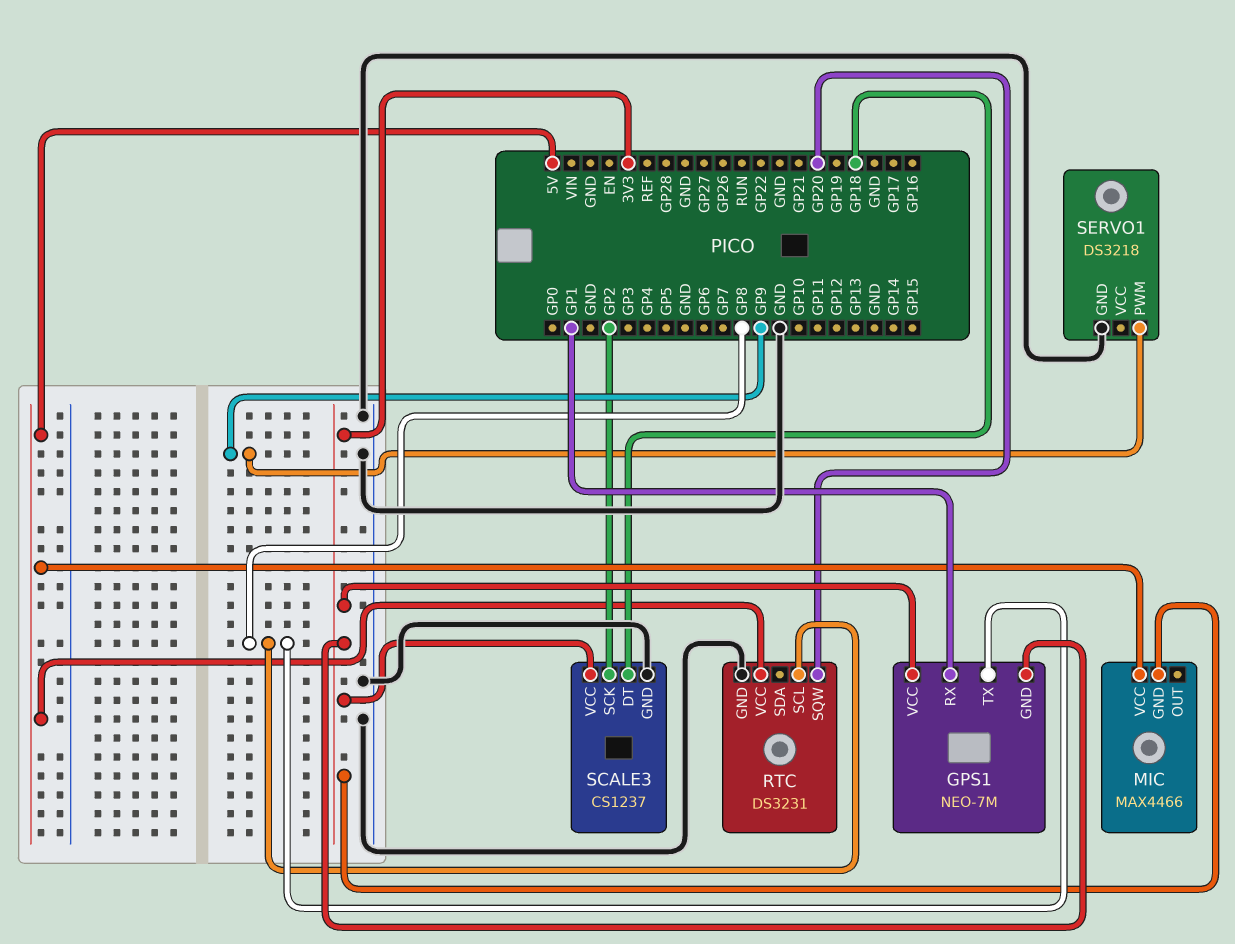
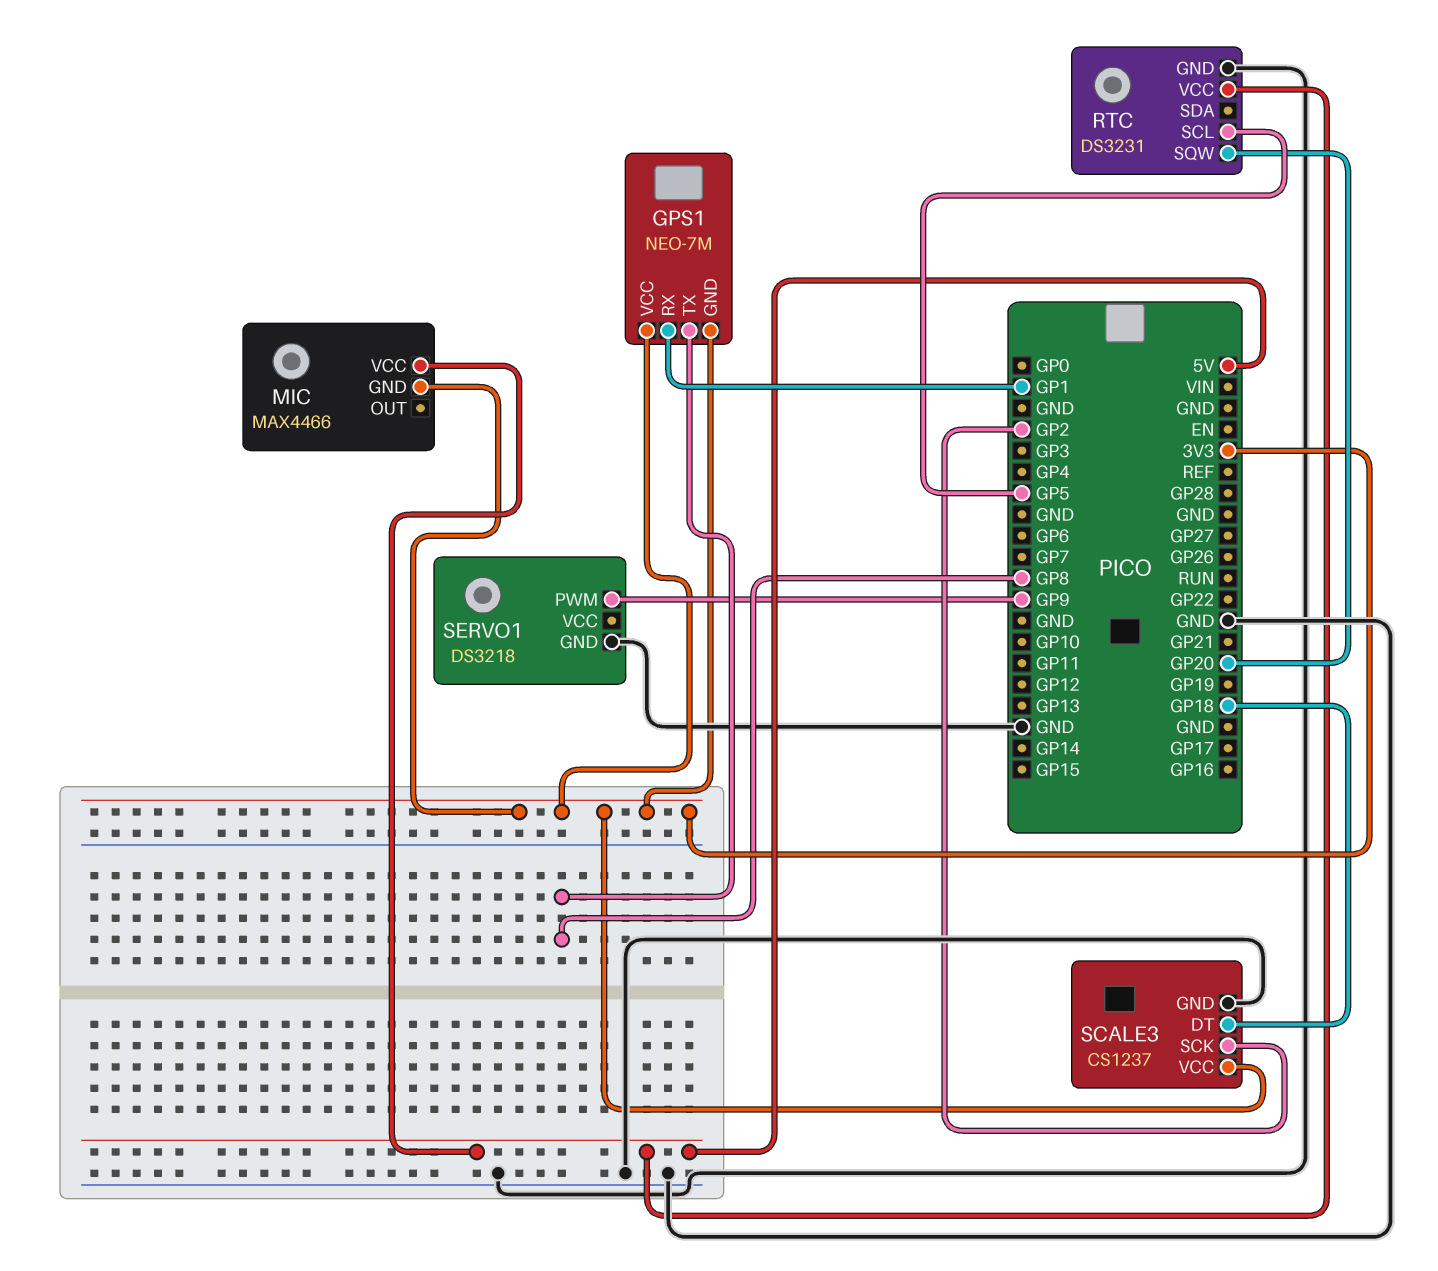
RTC pin SCL: GP8 -> GP5

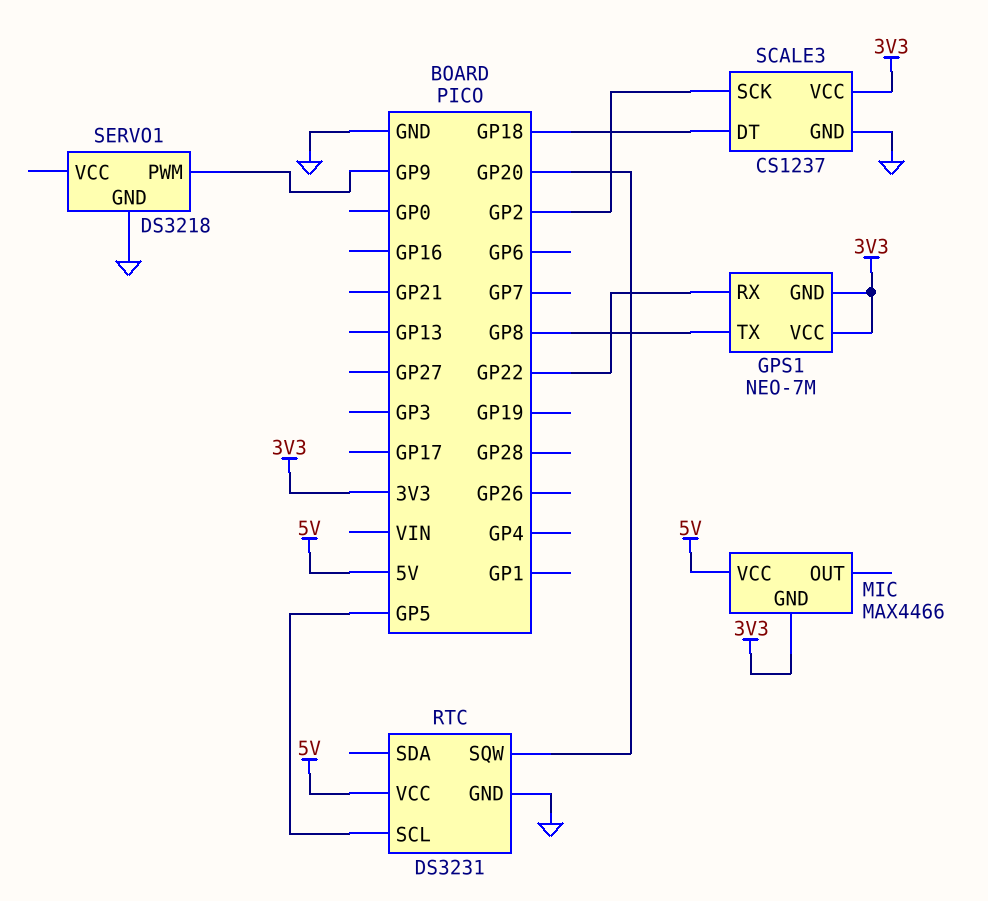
GPS1 pin RX: GP1 -> GP22

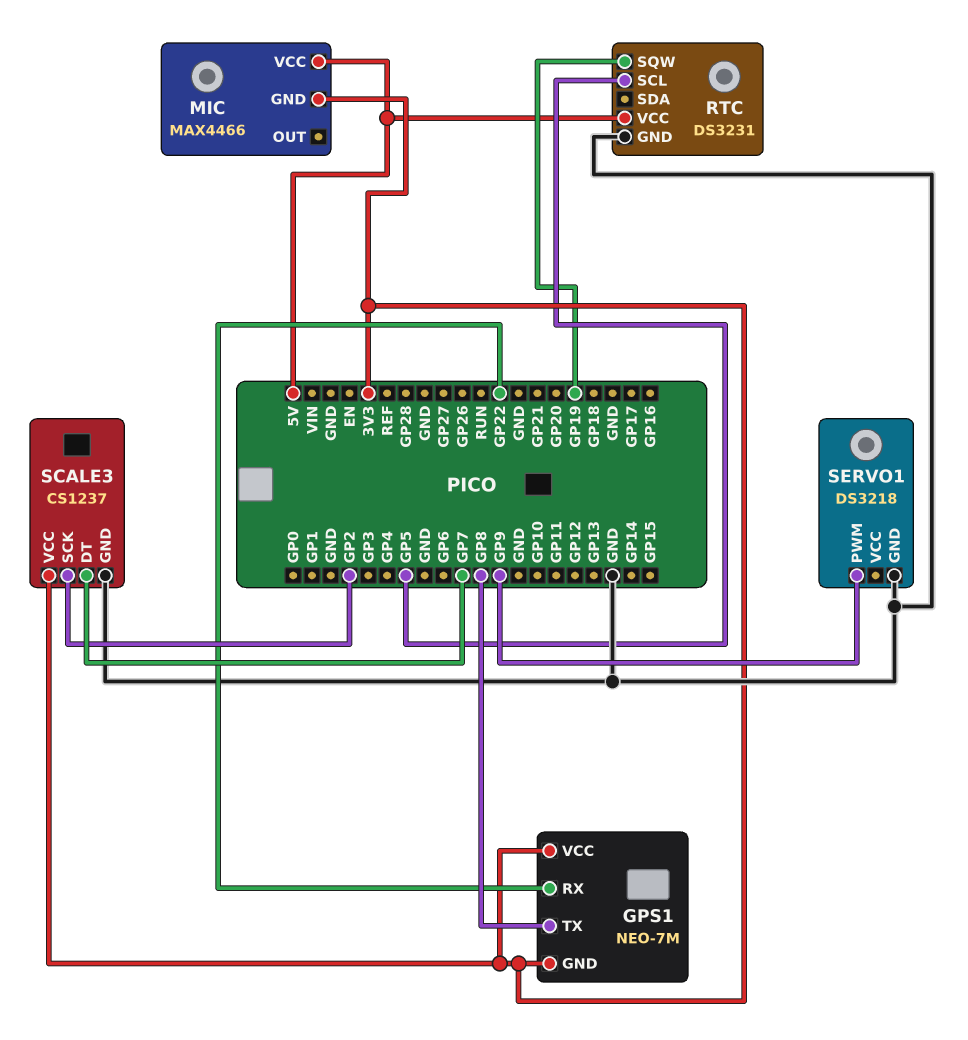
RTC pin SQW: GP20 -> GP19
SCALE3 pin DT: GP18 -> GP7

